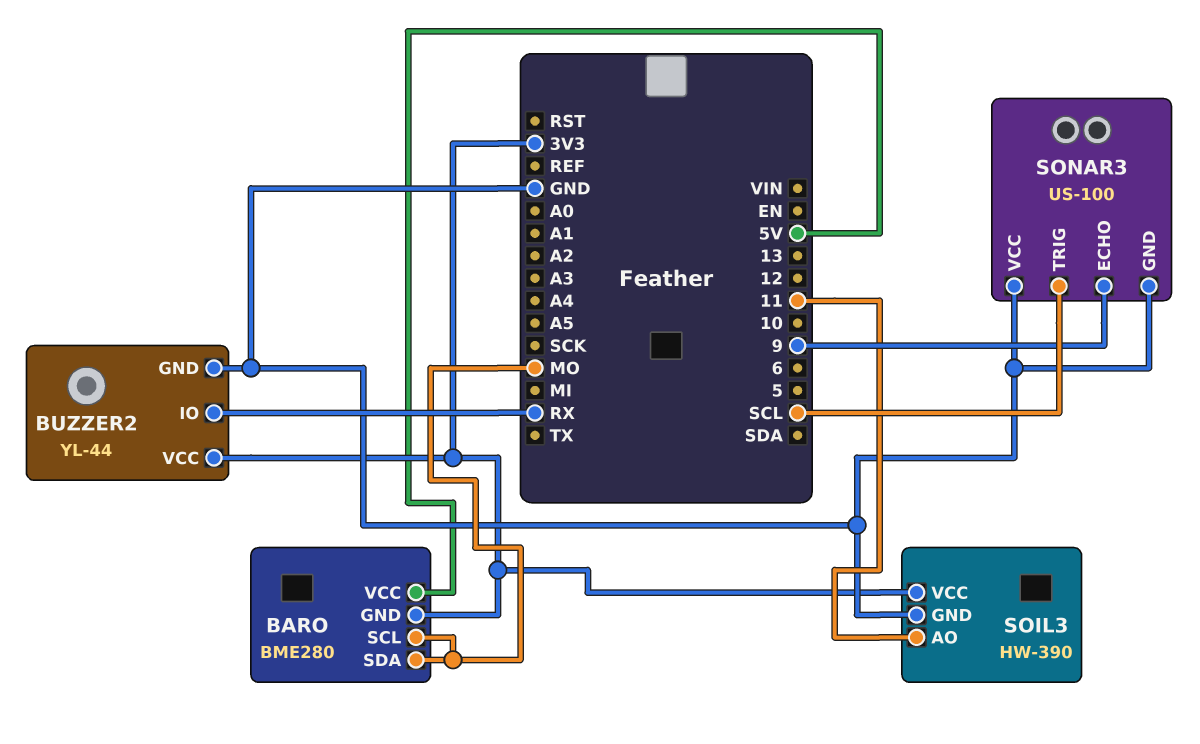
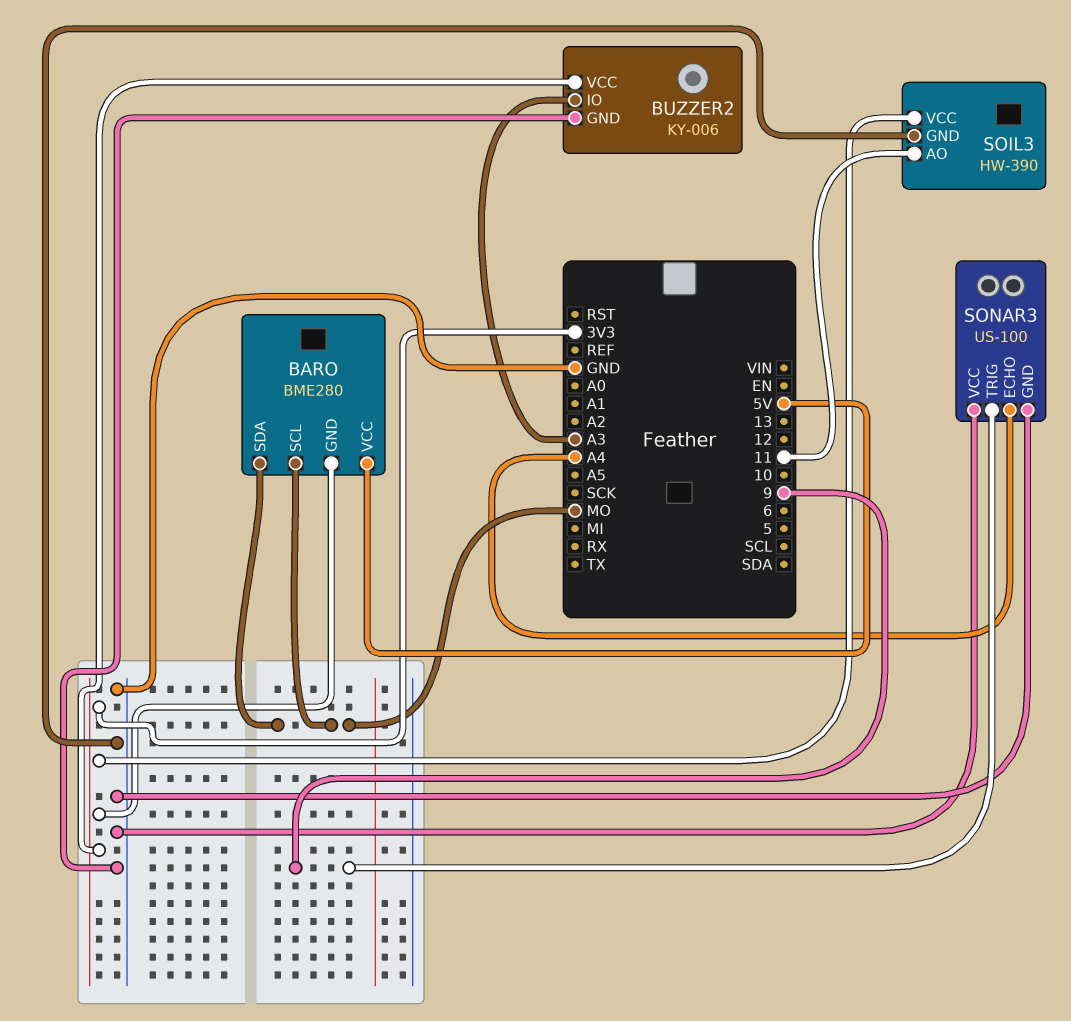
BUZZER2: YL-44 -> KY-006
BUZZER2 pin IO: RX -> A3
SONAR3 pin ECHO: 9 -> A4
SONAR3 pin TRIG: SCL -> 9

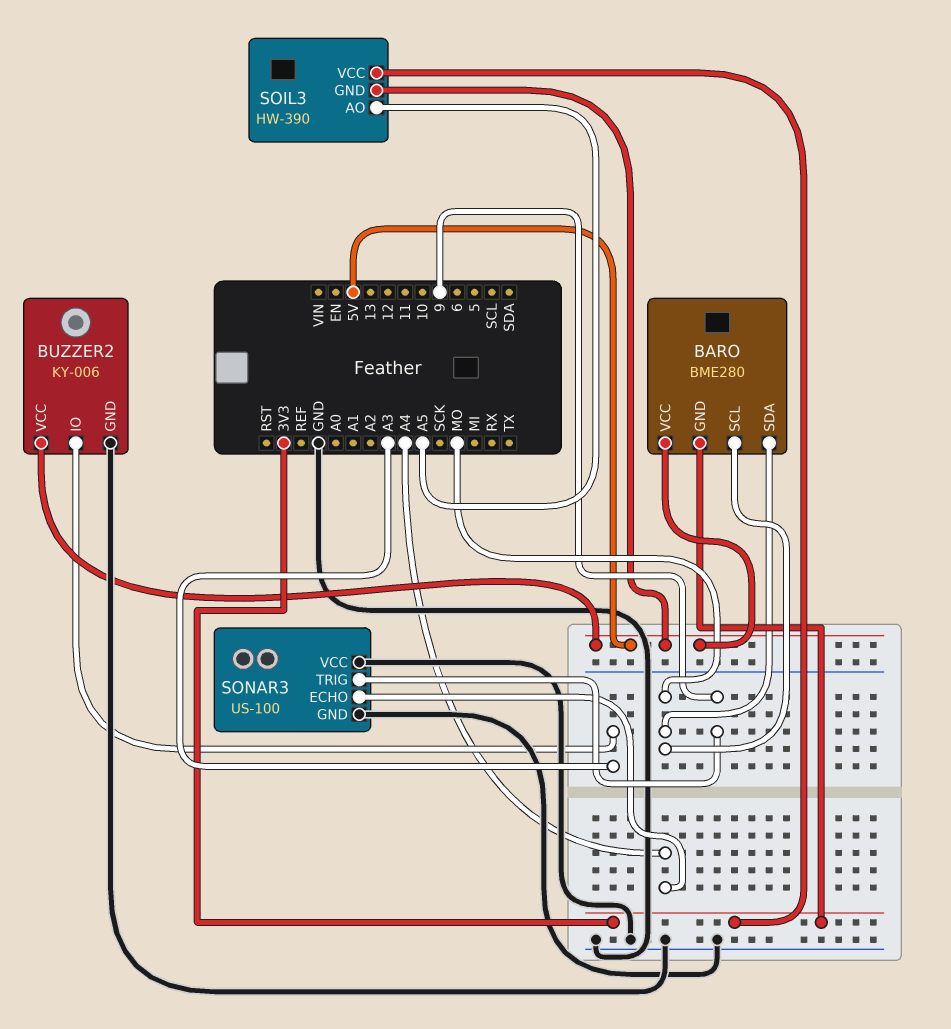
BUZZER2 pin VCC: 3V3 -> 5V
SOIL3 pin AO: 11 -> A5
SOIL3 pin GND: GND -> 5V

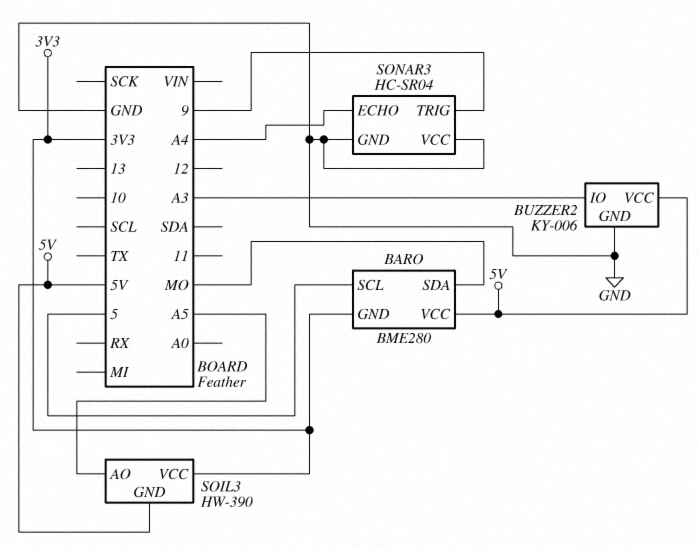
BARO pin SCL: MO -> 5
SONAR3: US-100 -> HC-SR04

